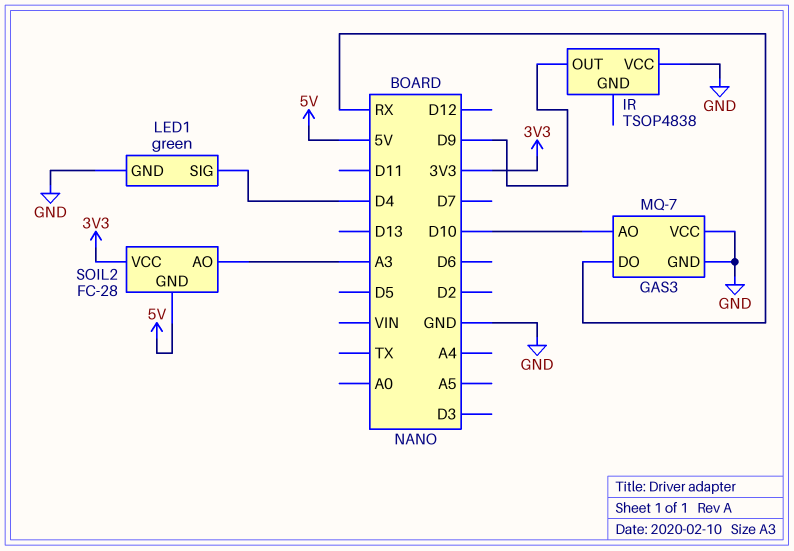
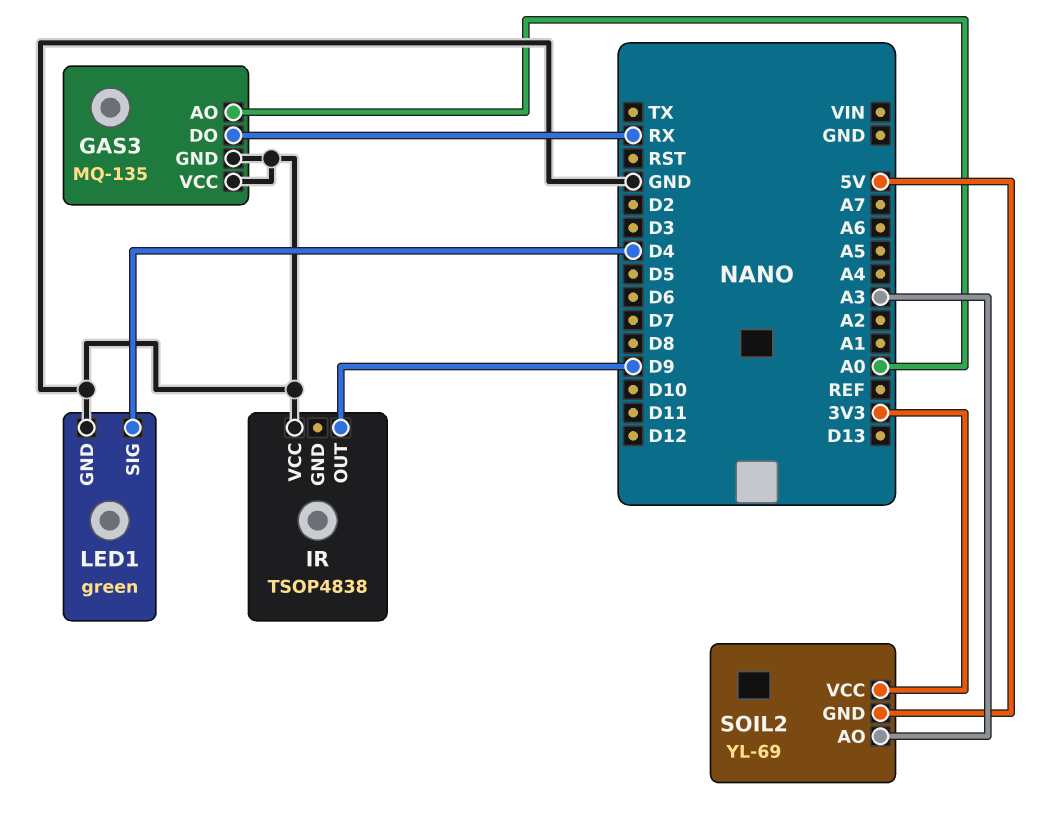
GAS3: MQ-7 -> MQ-135
GAS3 pin AO: D10 -> A0
SOIL2: FC-28 -> YL-69

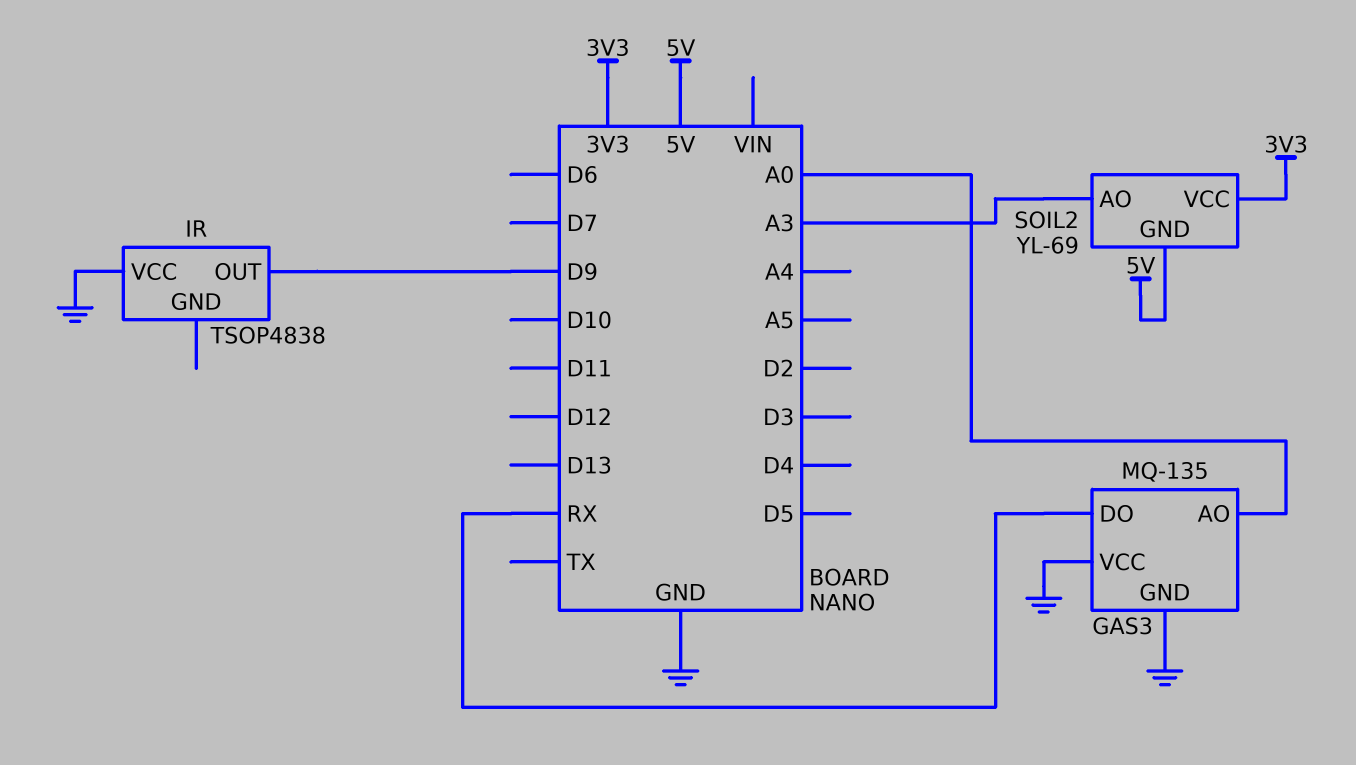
LED1: green -> none
LED1 pin GND: GND -> none
LED1 pin SIG: D4 -> none

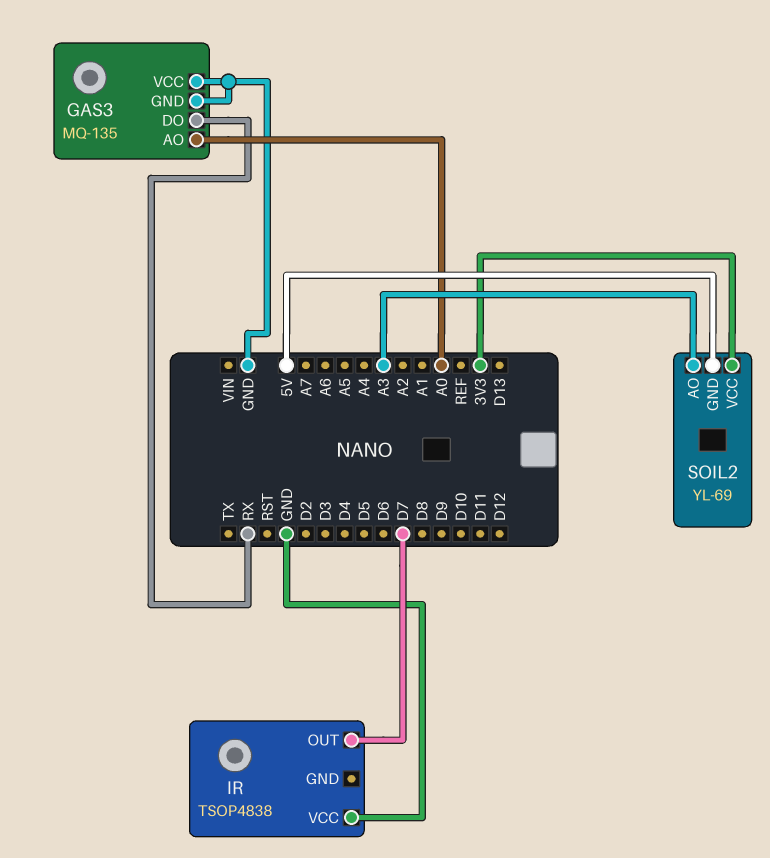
IR pin OUT: D9 -> D7

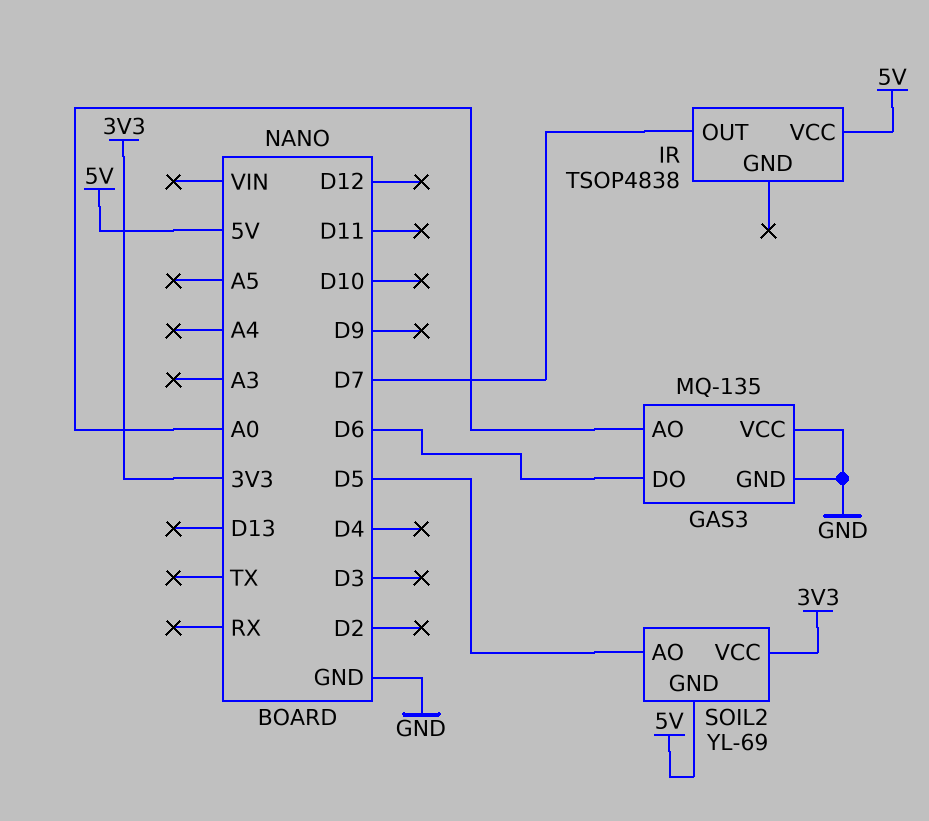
GAS3 pin DO: RX -> D6
IR pin VCC: GND -> 5V
SOIL2 pin AO: A3 -> D5

